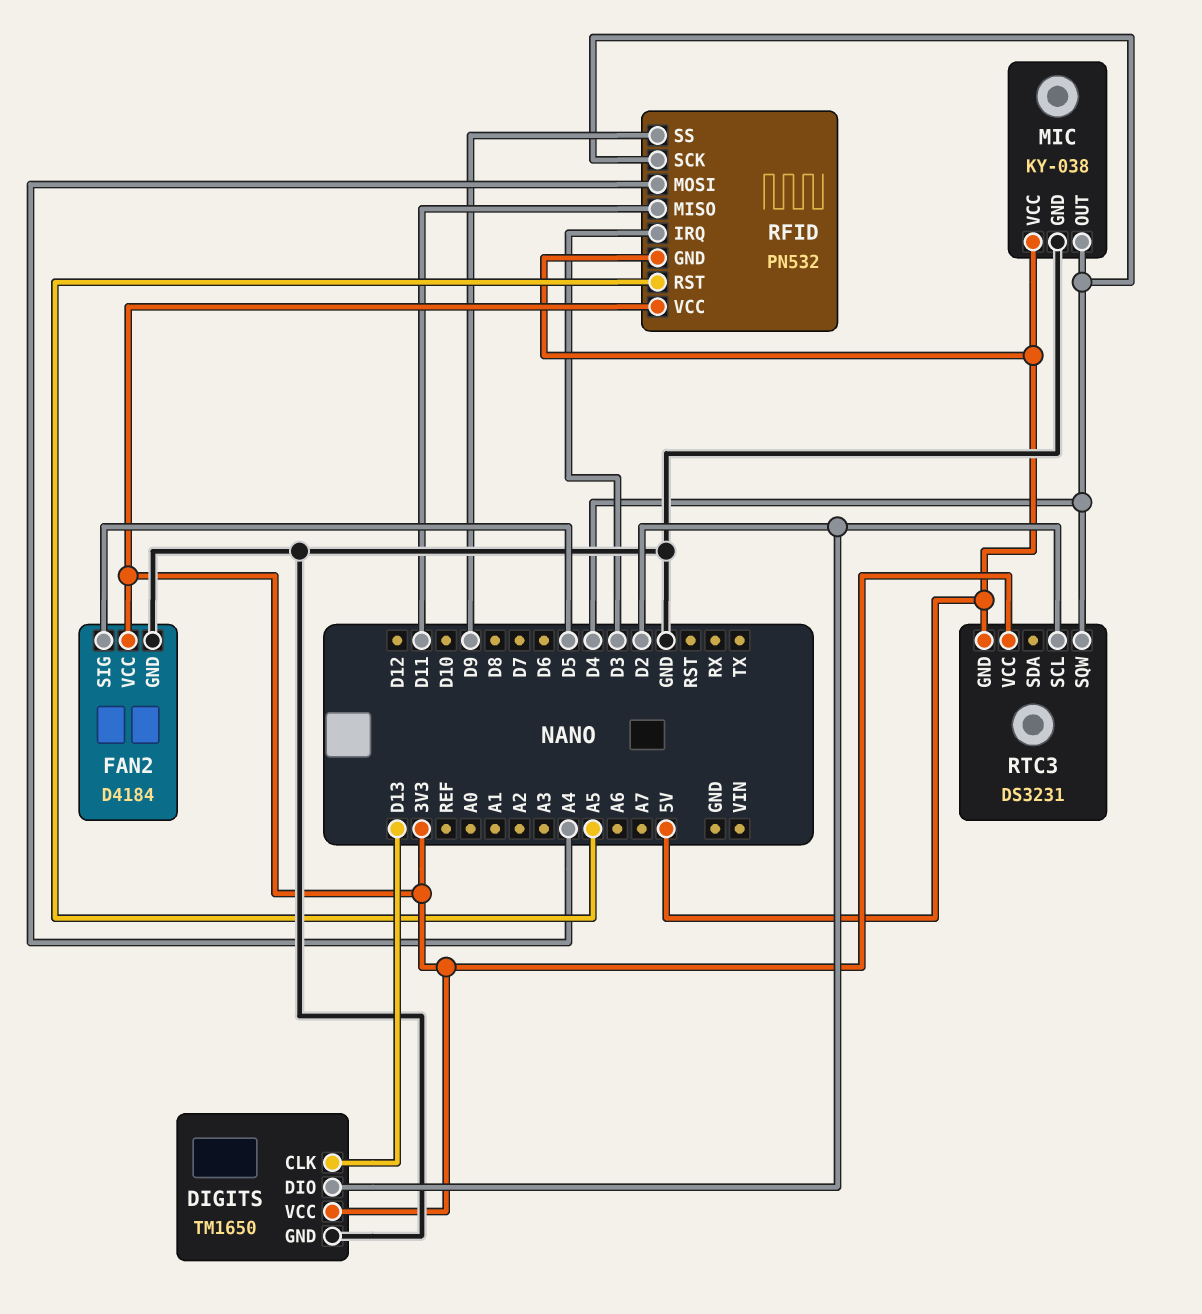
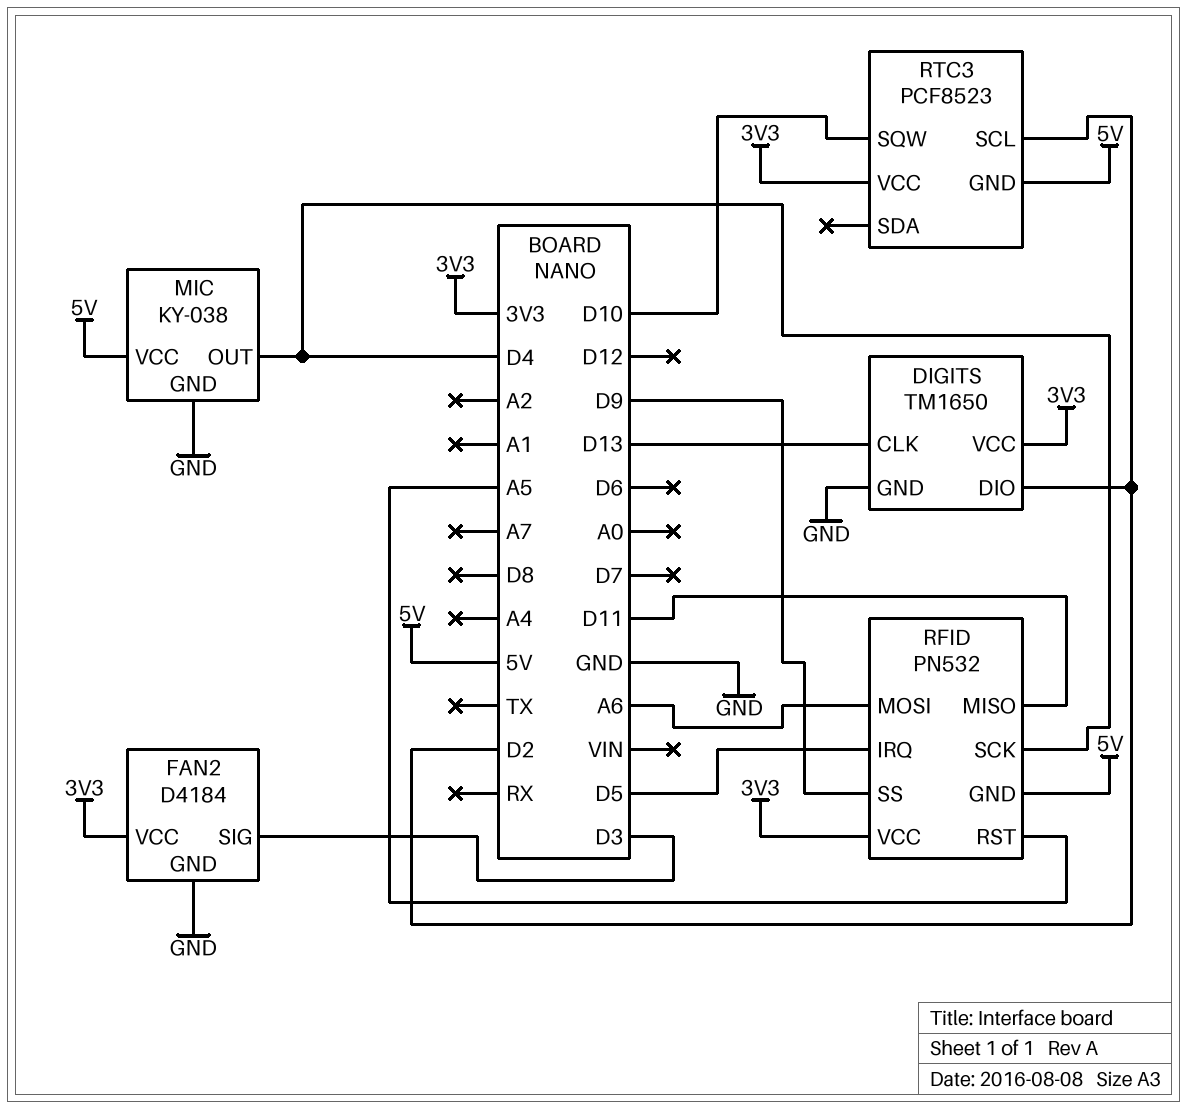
FAN2 pin SIG: D5 -> D3
RFID pin IRQ: D3 -> D5
RFID pin MOSI: A4 -> A6
RTC3: DS3231 -> PCF8523
RTC3 pin SQW: D4 -> D10

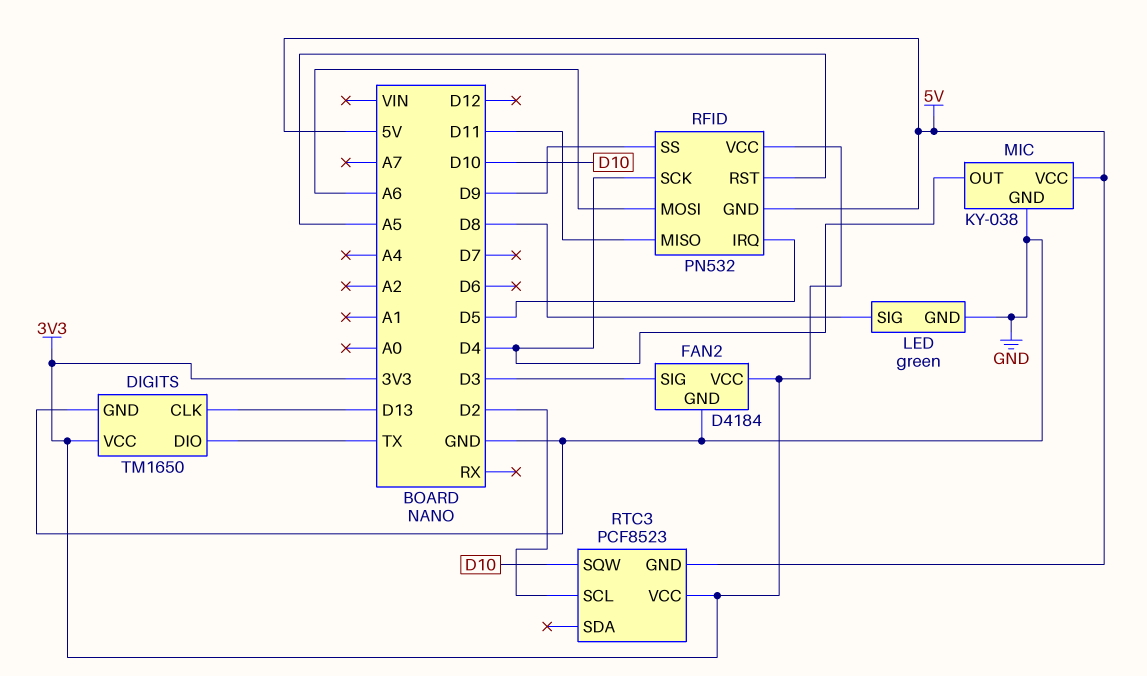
DIGITS pin DIO: D2 -> TX
LED: none -> green
LED pin GND: none -> GND
LED pin SIG: none -> D8

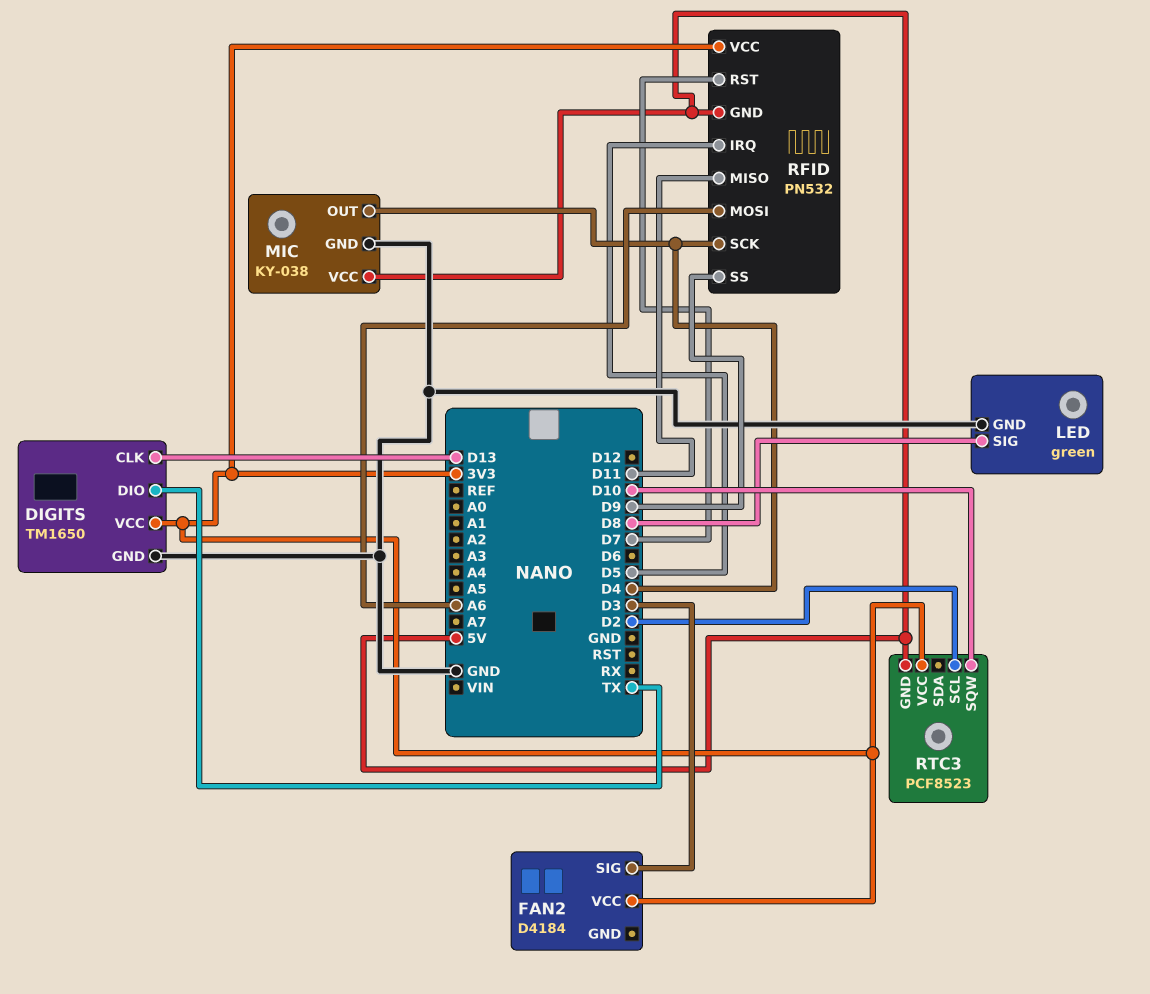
FAN2 pin GND: GND -> none
RFID pin RST: A5 -> D7

